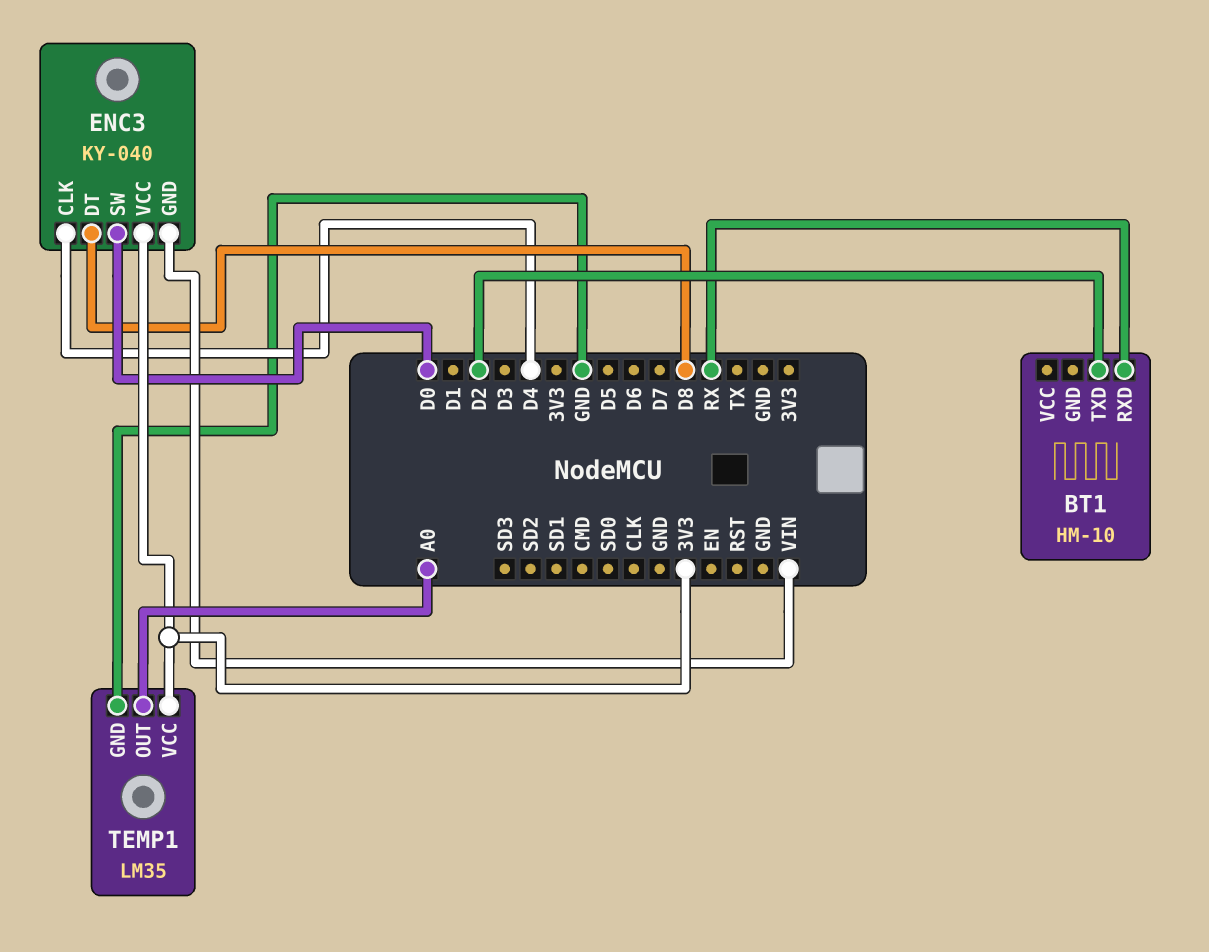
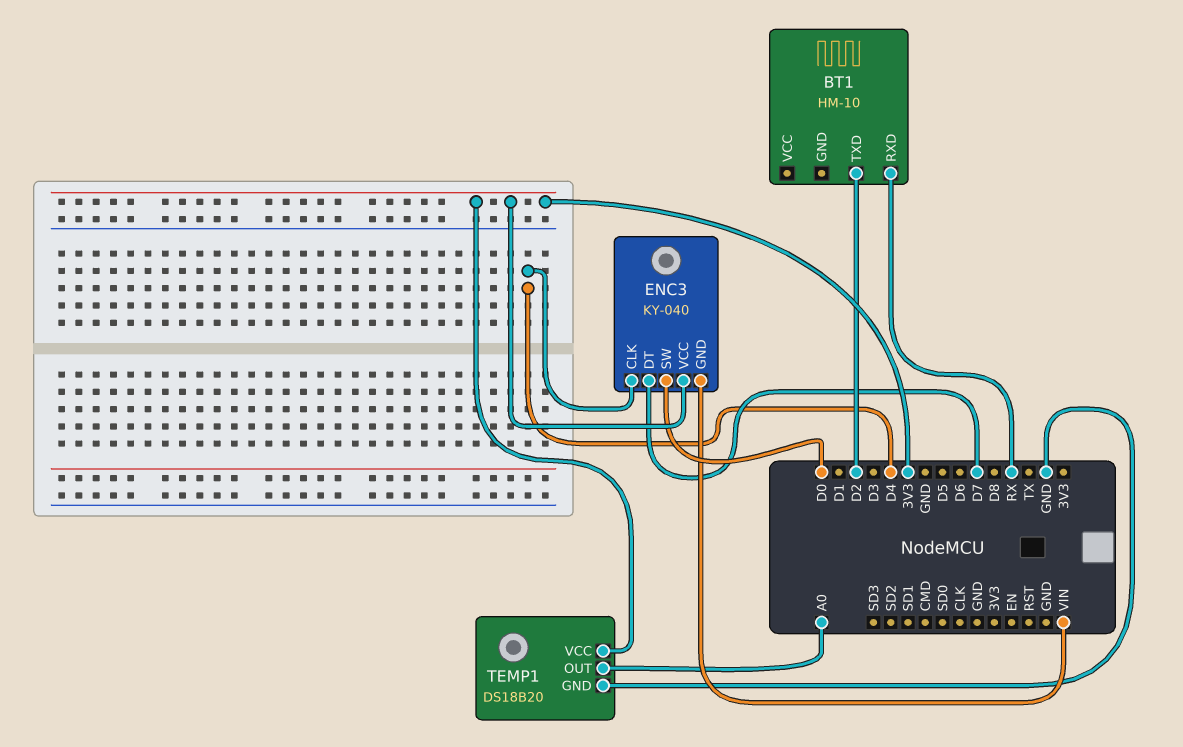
ENC3 pin DT: D8 -> D7
TEMP1: LM35 -> DS18B20

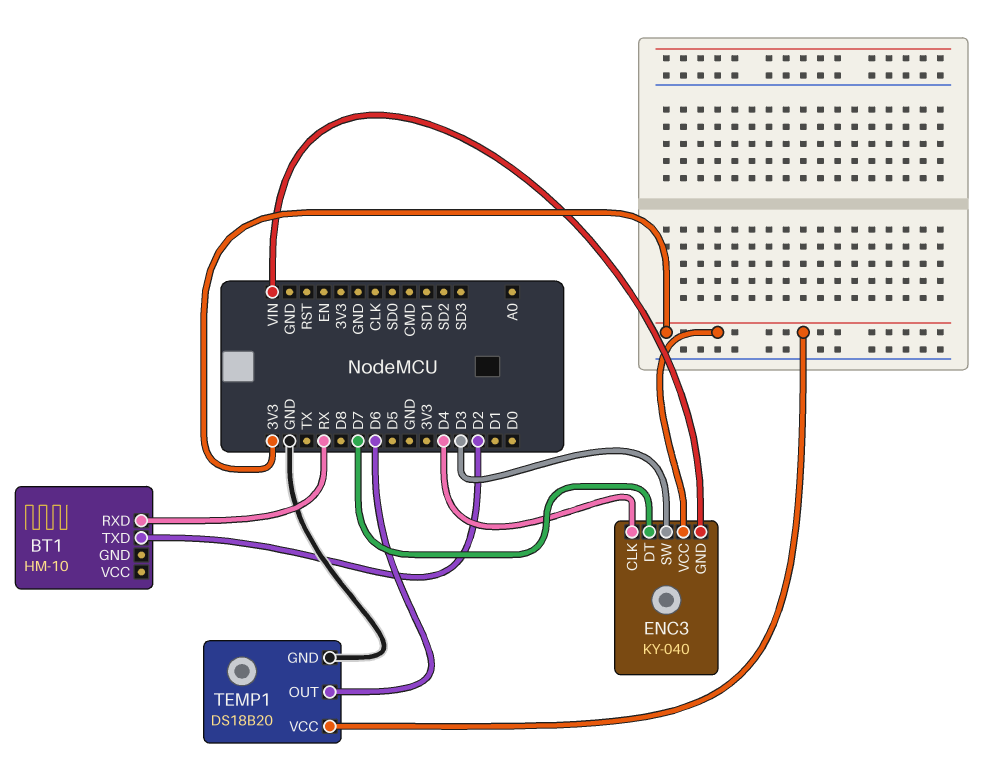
ENC3 pin SW: D0 -> D3
TEMP1 pin OUT: A0 -> D6

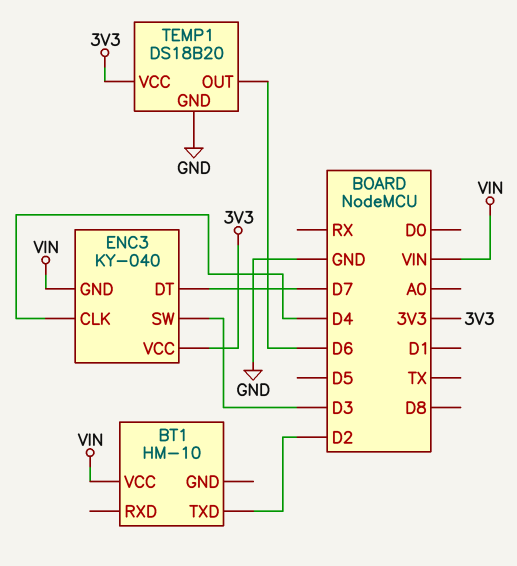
BT1 pin RXD: RX -> none
BT1 pin VCC: none -> VIN

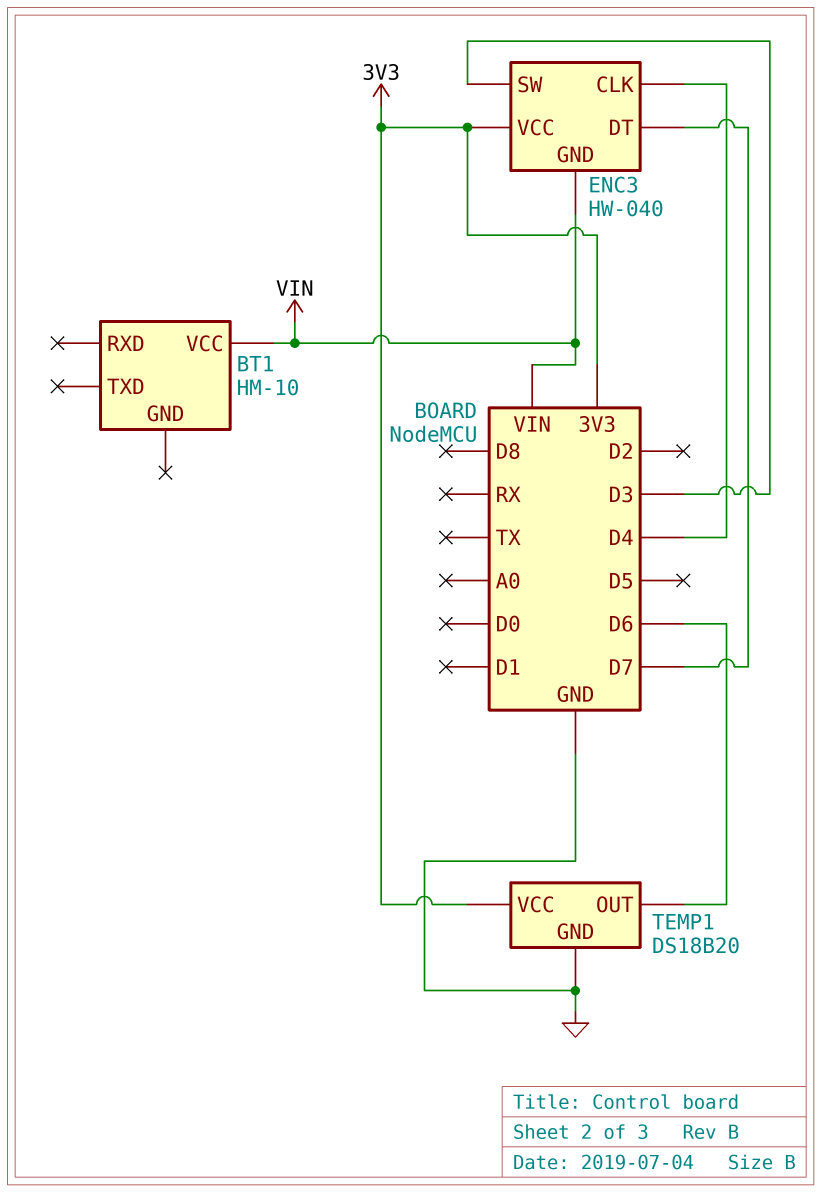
BT1 pin TXD: D2 -> none
ENC3: KY-040 -> HW-040

